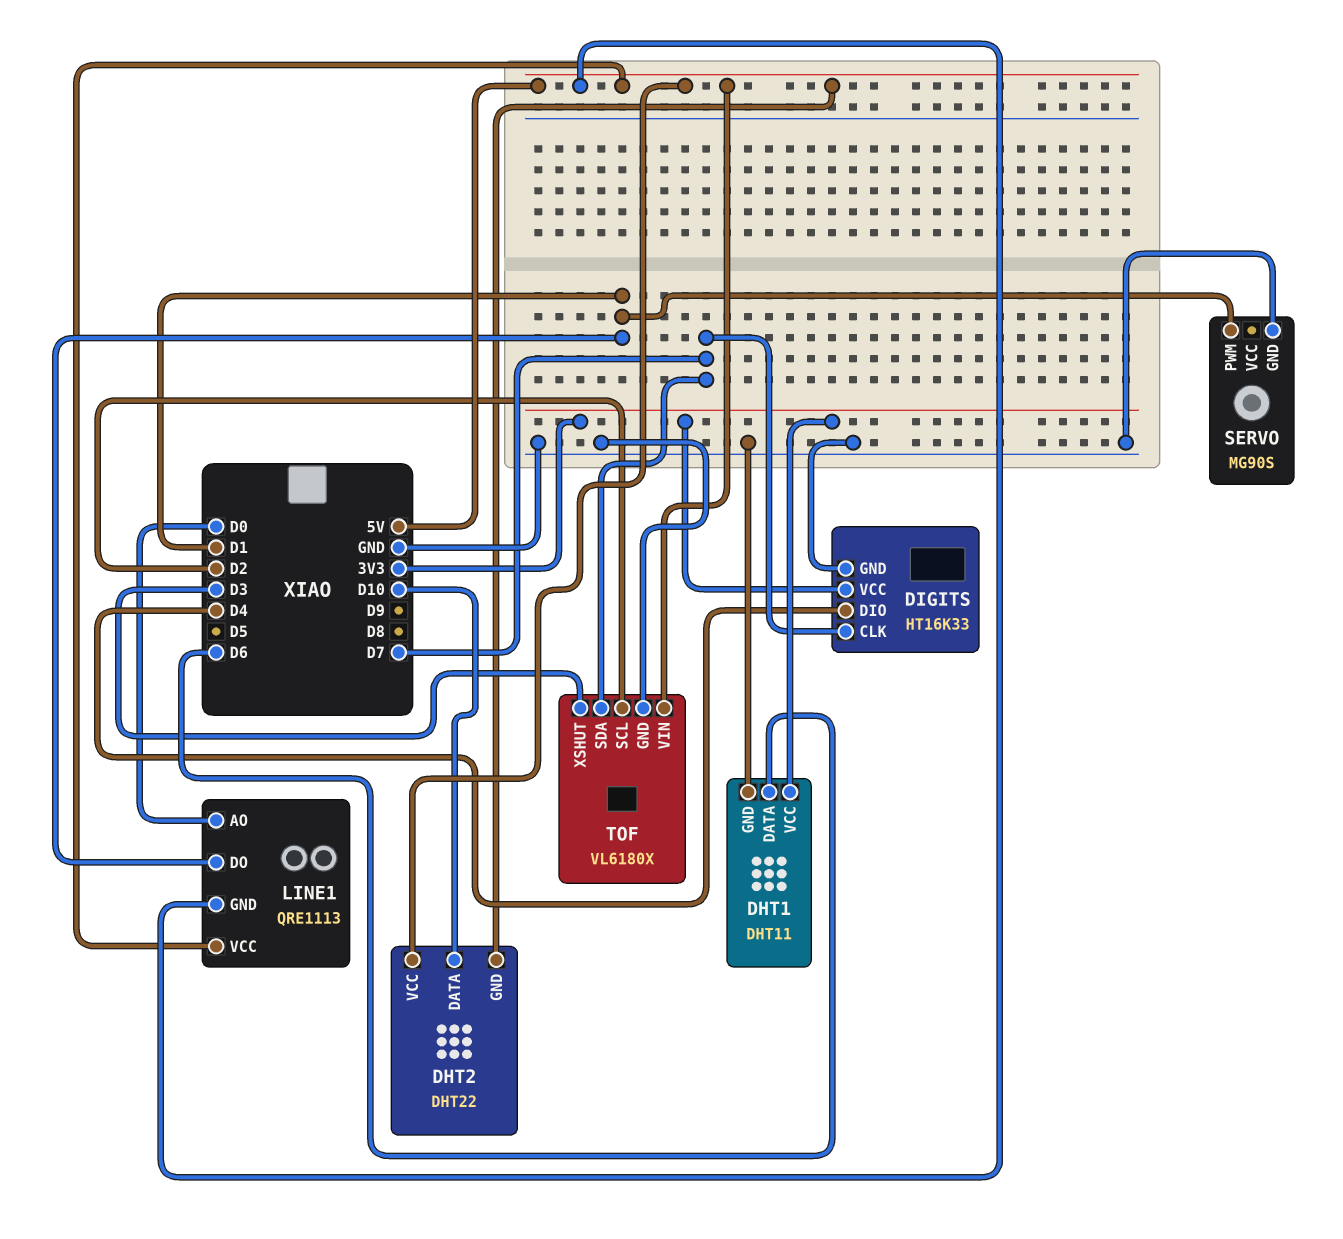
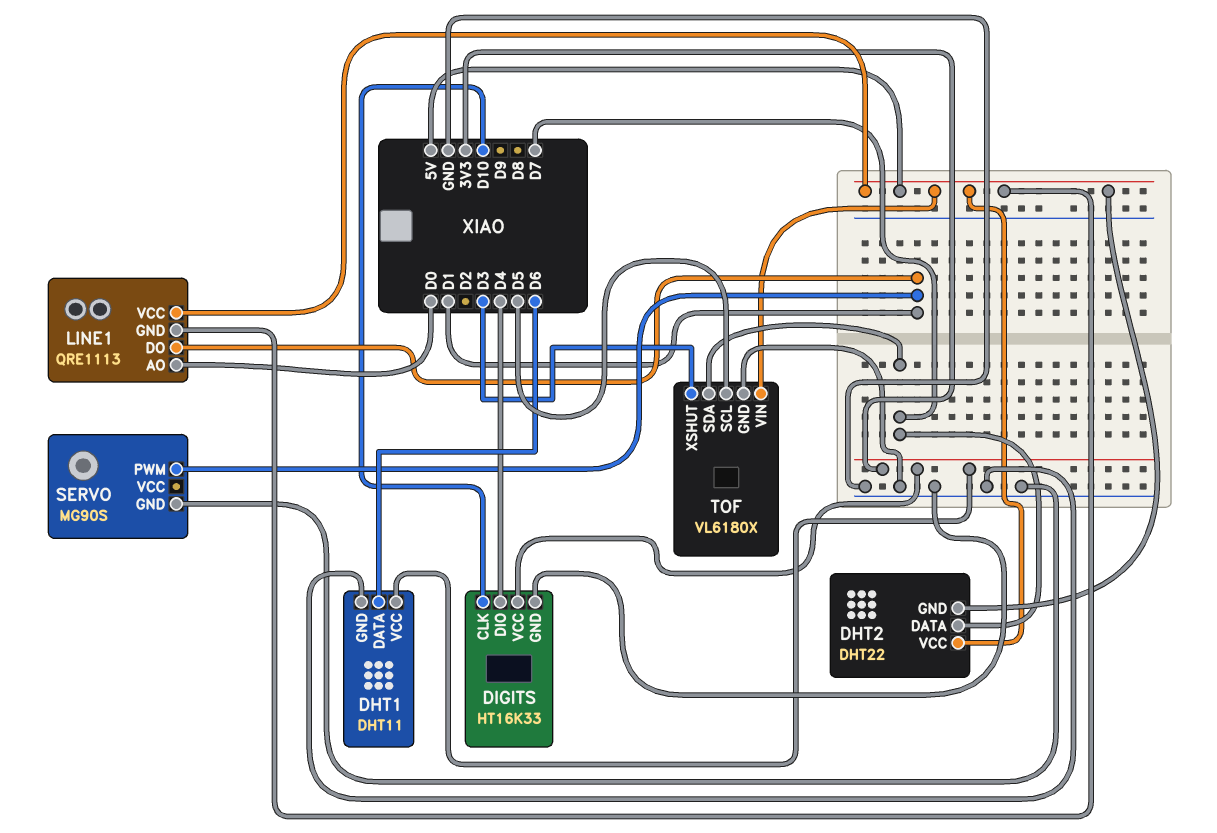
DHT2 pin DATA: D10 -> D7
DIGITS pin CLK: D7 -> D10
TOF pin SCL: D2 -> D5

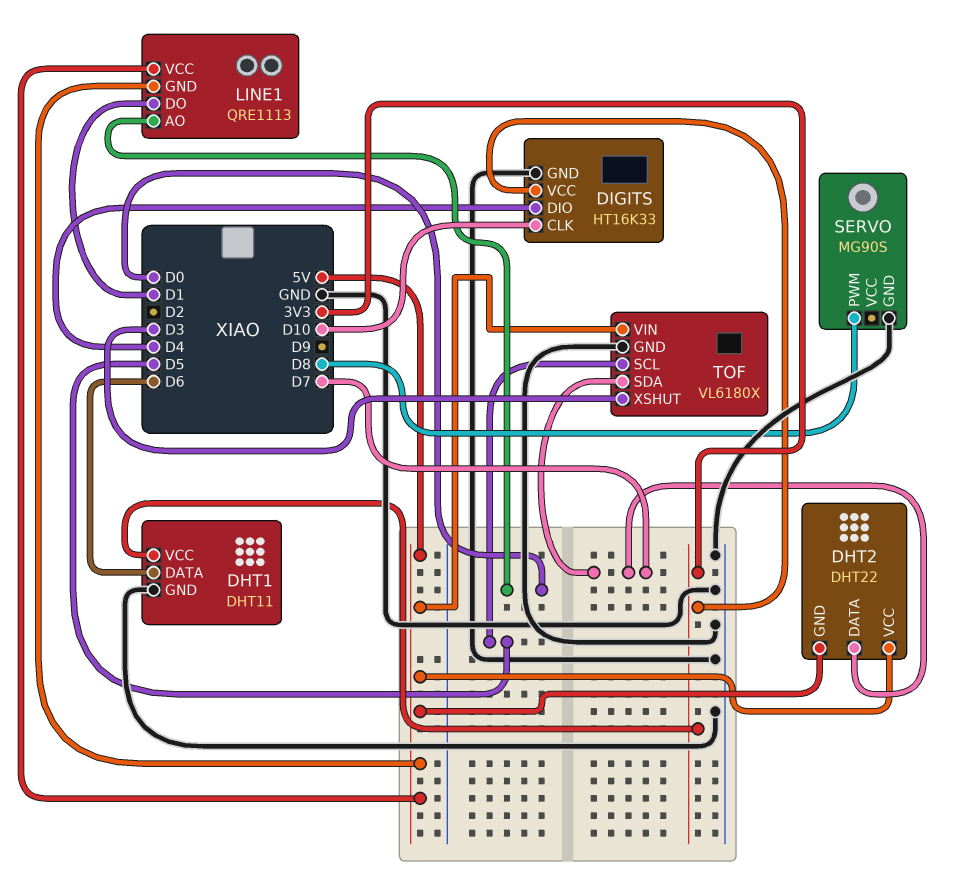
SERVO pin PWM: D1 -> D8

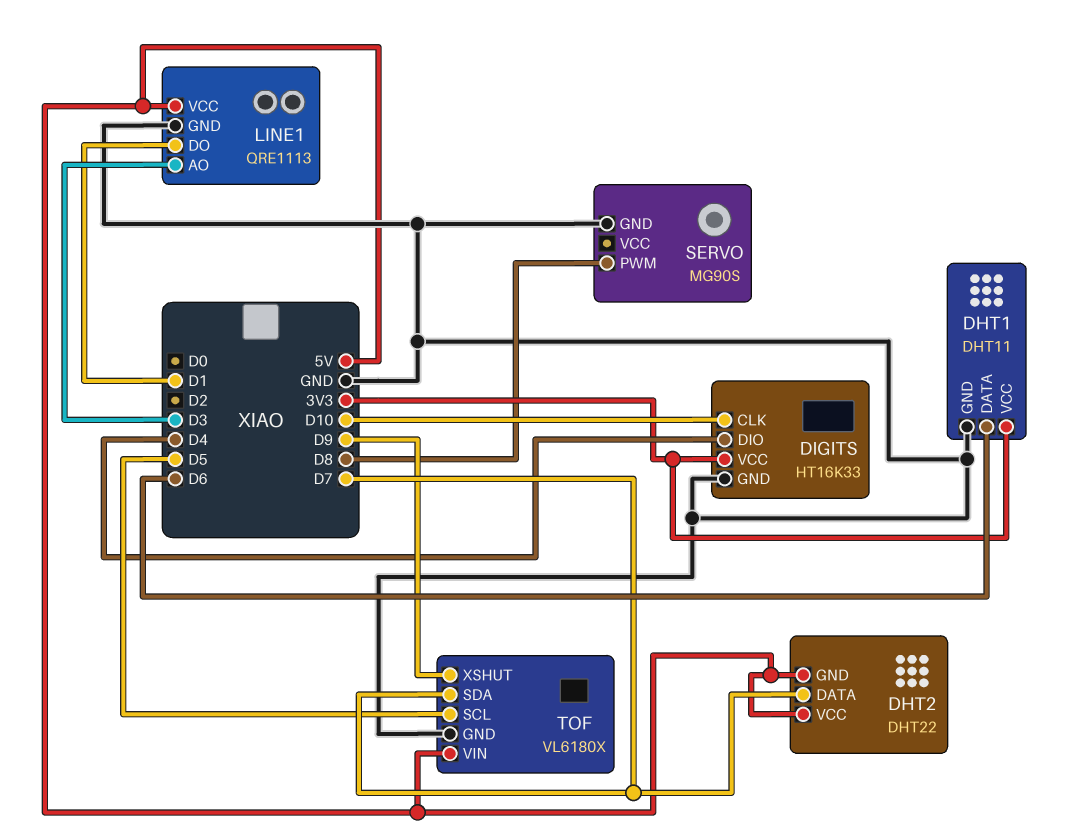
LINE1 pin AO: D0 -> D3
LINE1 pin GND: 5V -> GND
TOF pin XSHUT: D3 -> D9

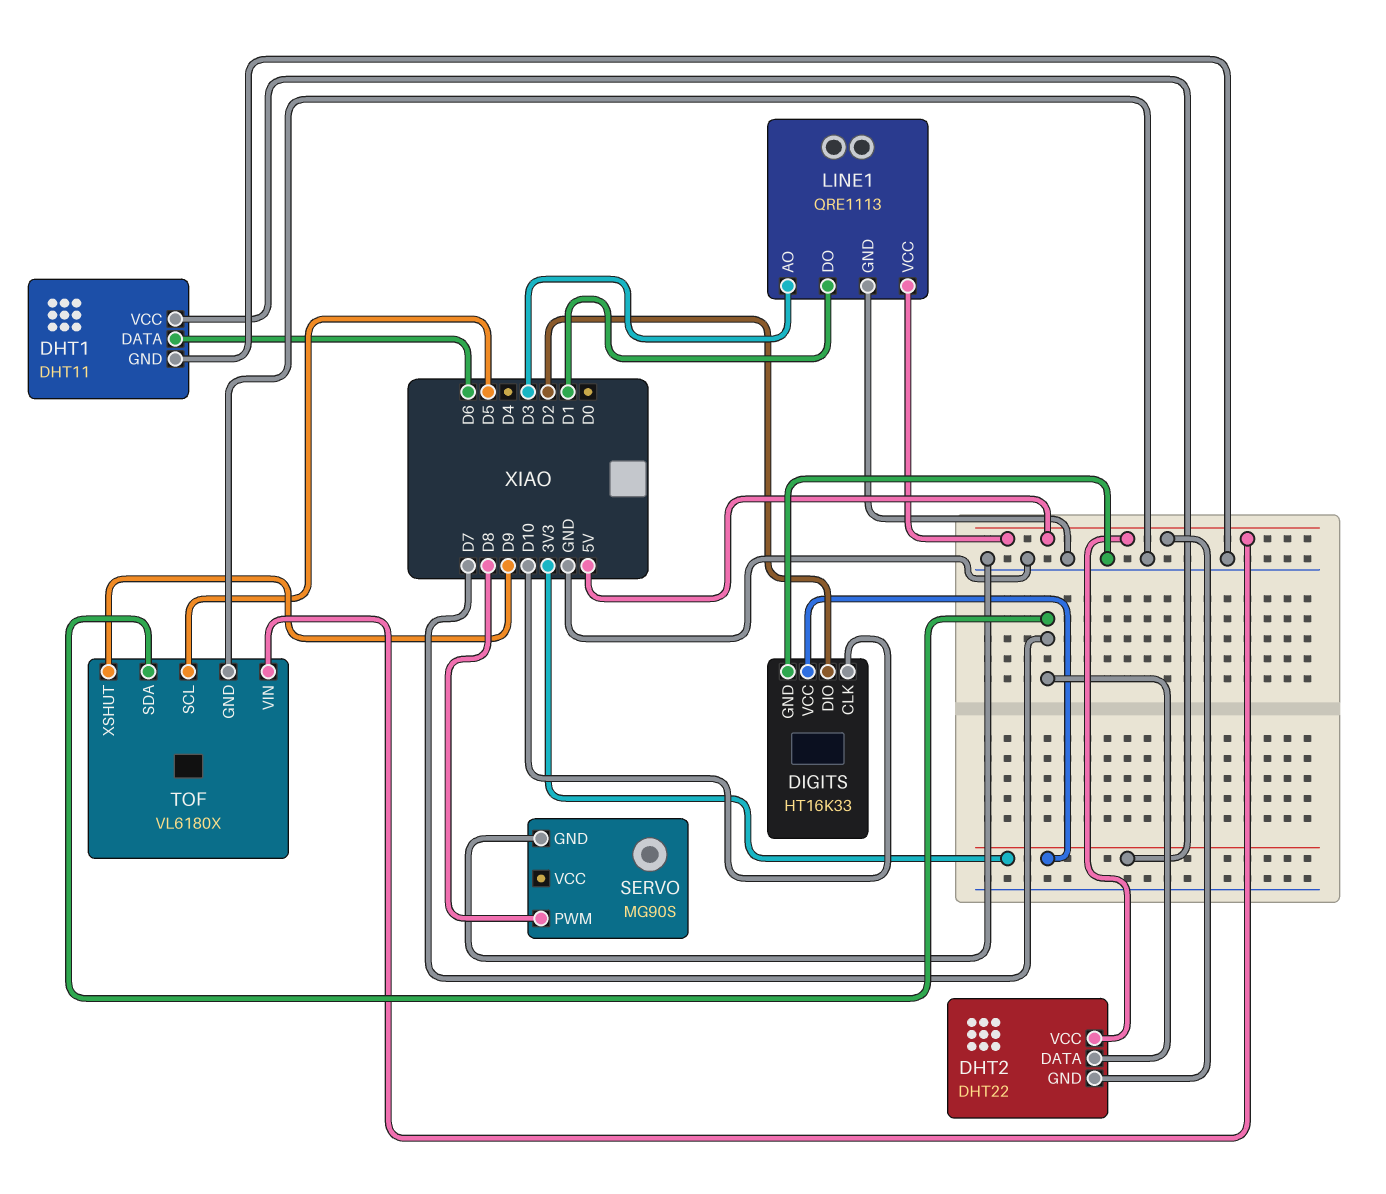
DIGITS pin DIO: D4 -> D2

